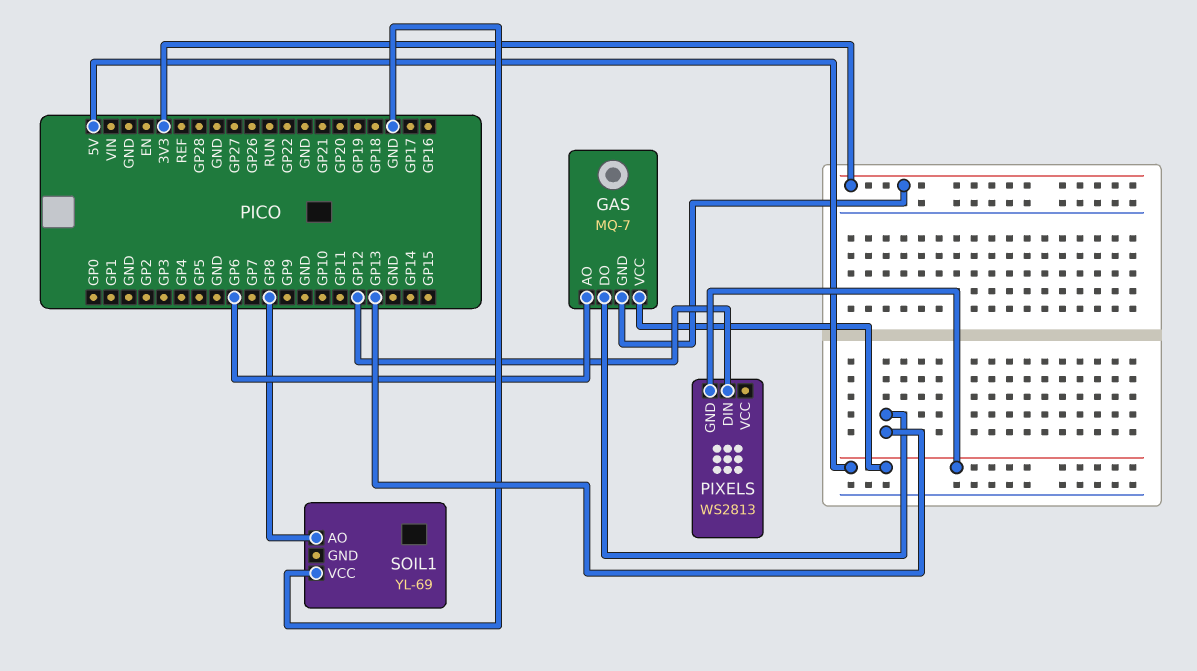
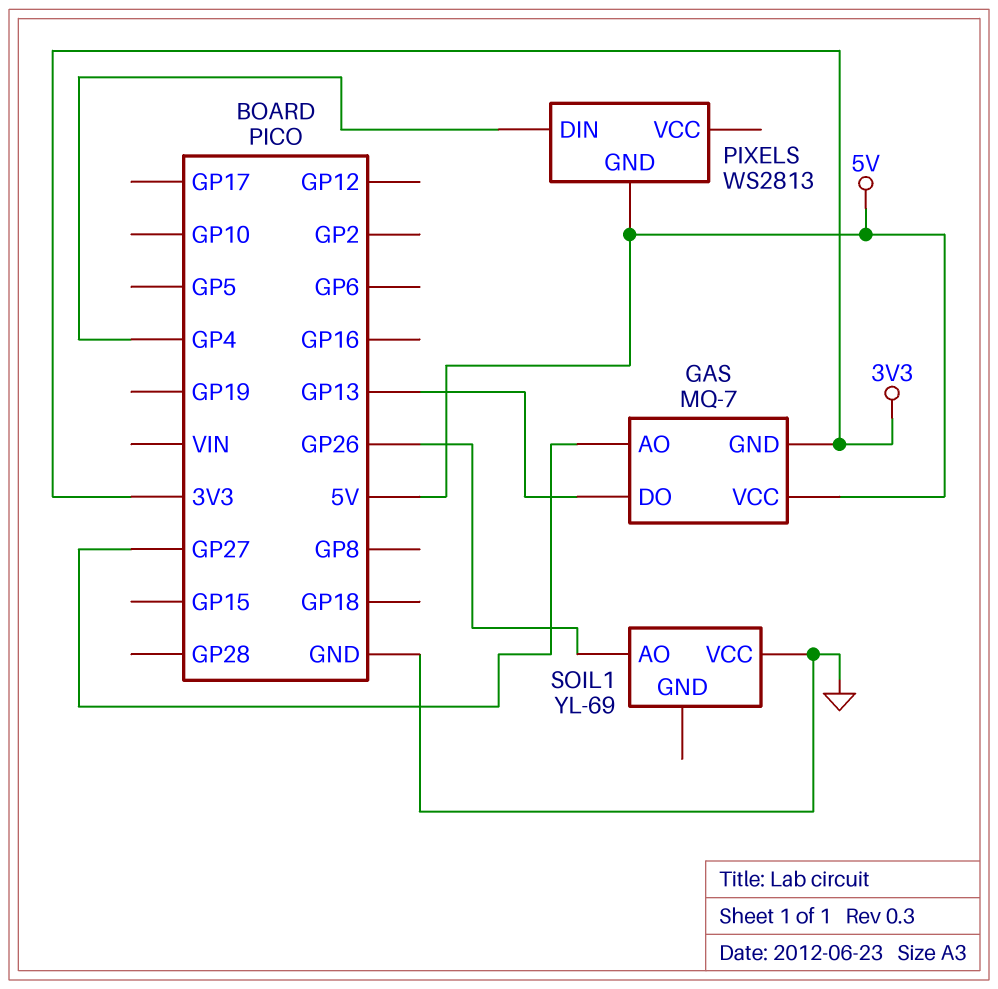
GAS pin AO: GP6 -> GP27
PIXELS pin DIN: GP12 -> GP4
SOIL1 pin AO: GP8 -> GP26

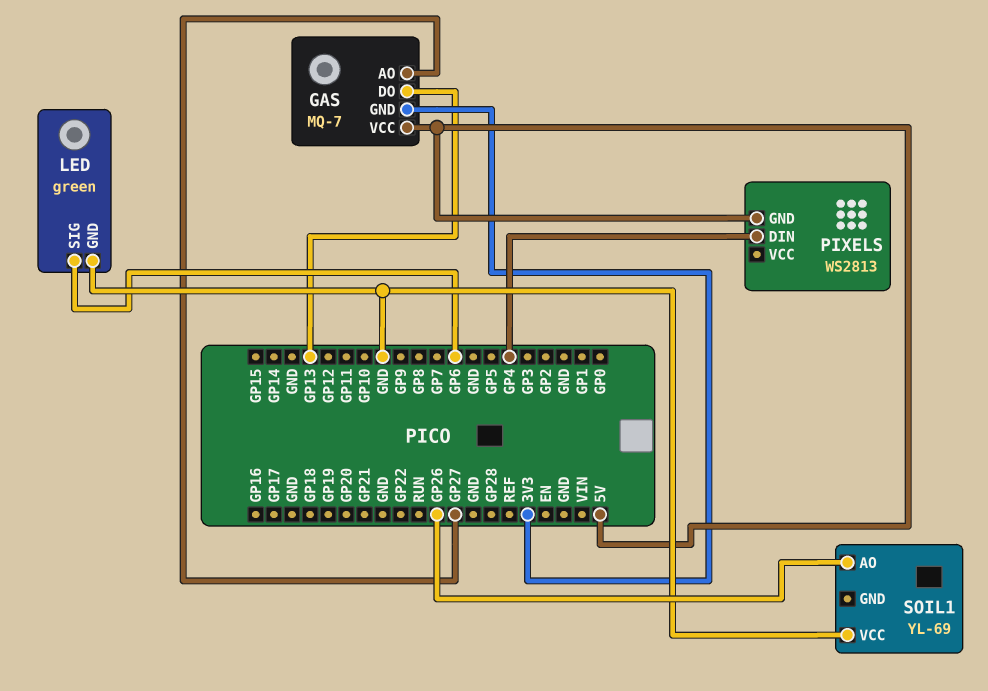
LED: none -> green
LED pin GND: none -> GND
LED pin SIG: none -> GP6

